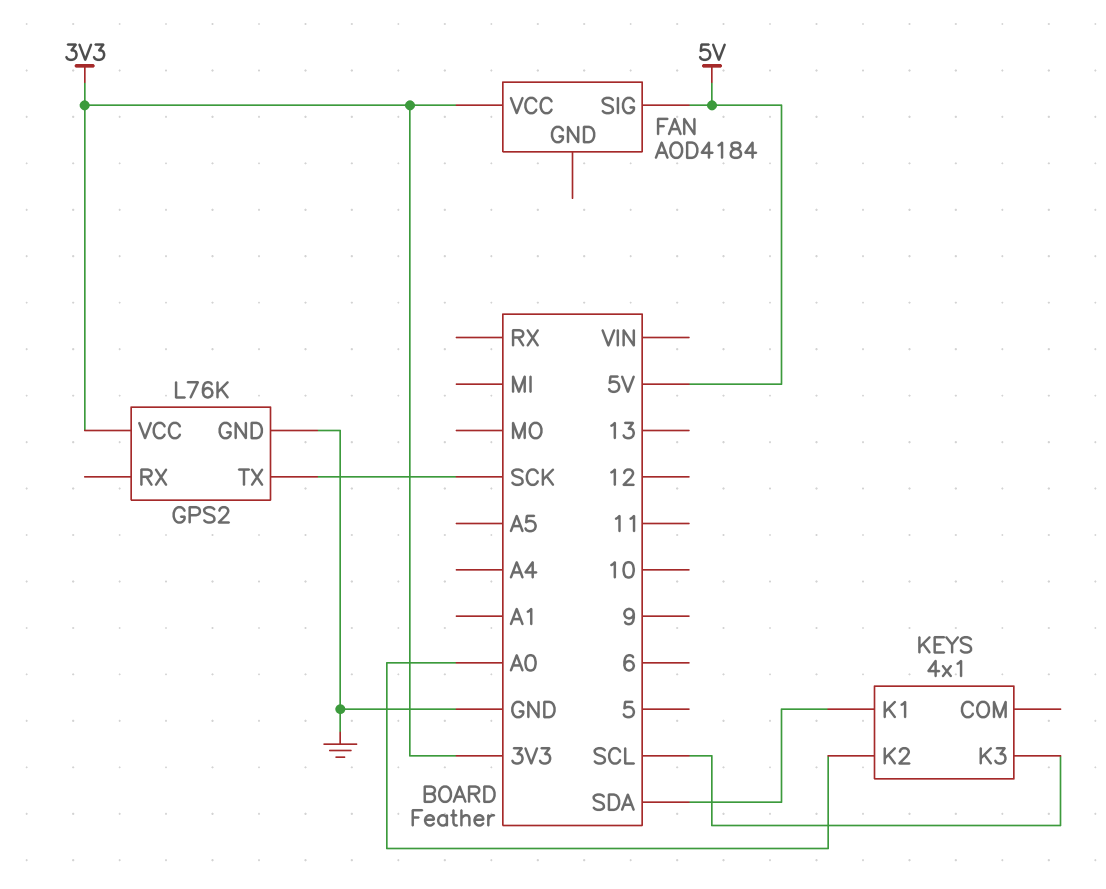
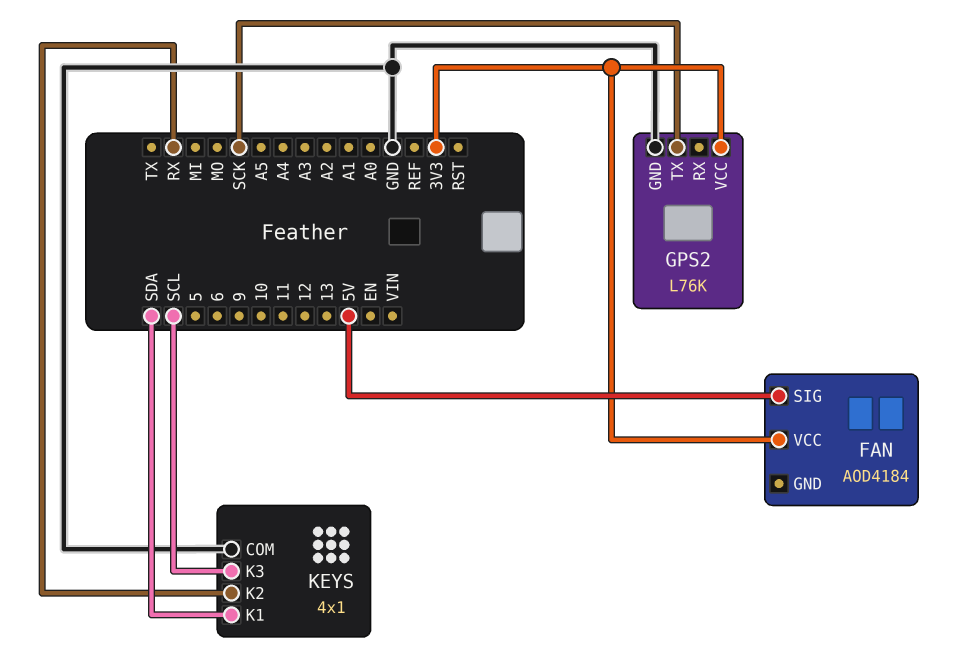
KEYS pin COM: none -> GND
KEYS pin K2: A0 -> RX

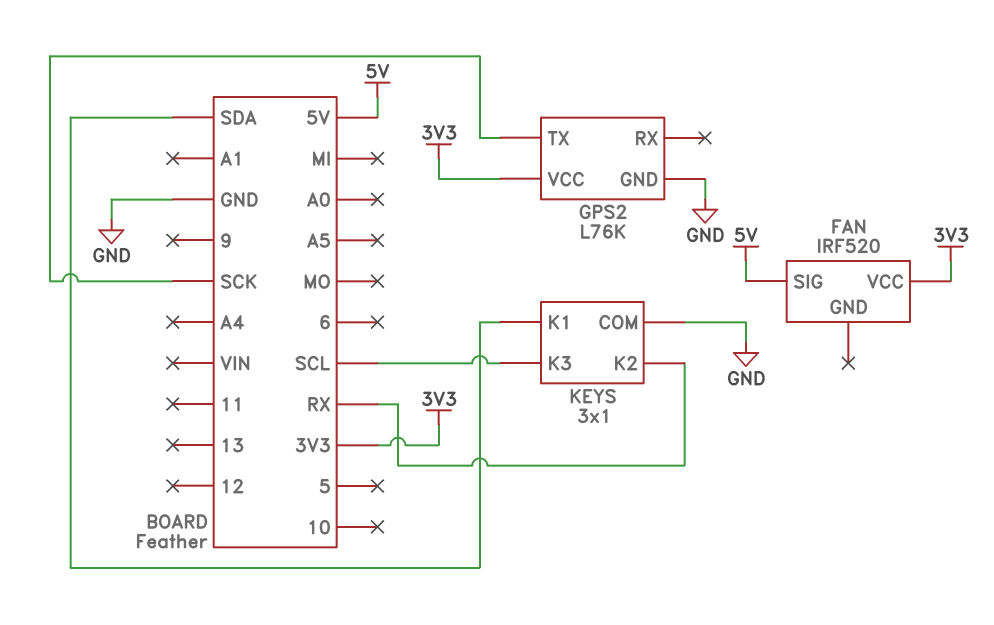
FAN: AOD4184 -> IRF520
KEYS: 4x1 -> 3x1

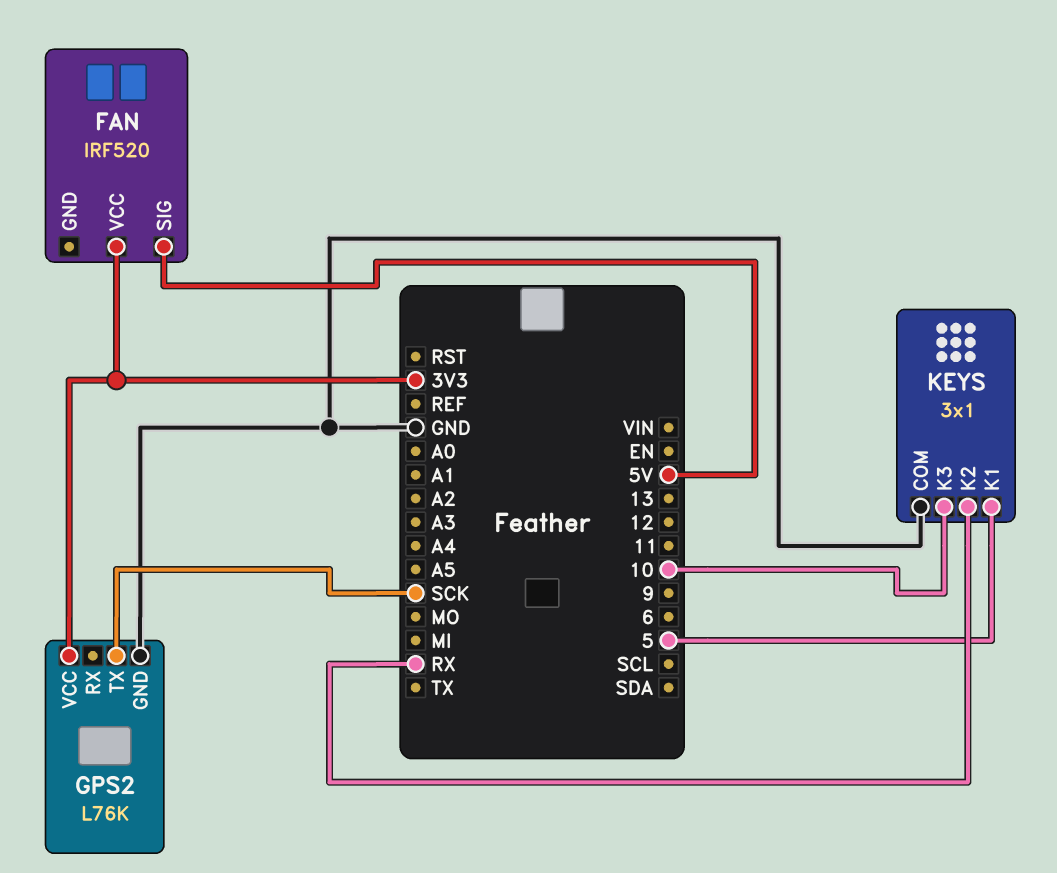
KEYS pin K1: SDA -> 5
KEYS pin K3: SCL -> 10

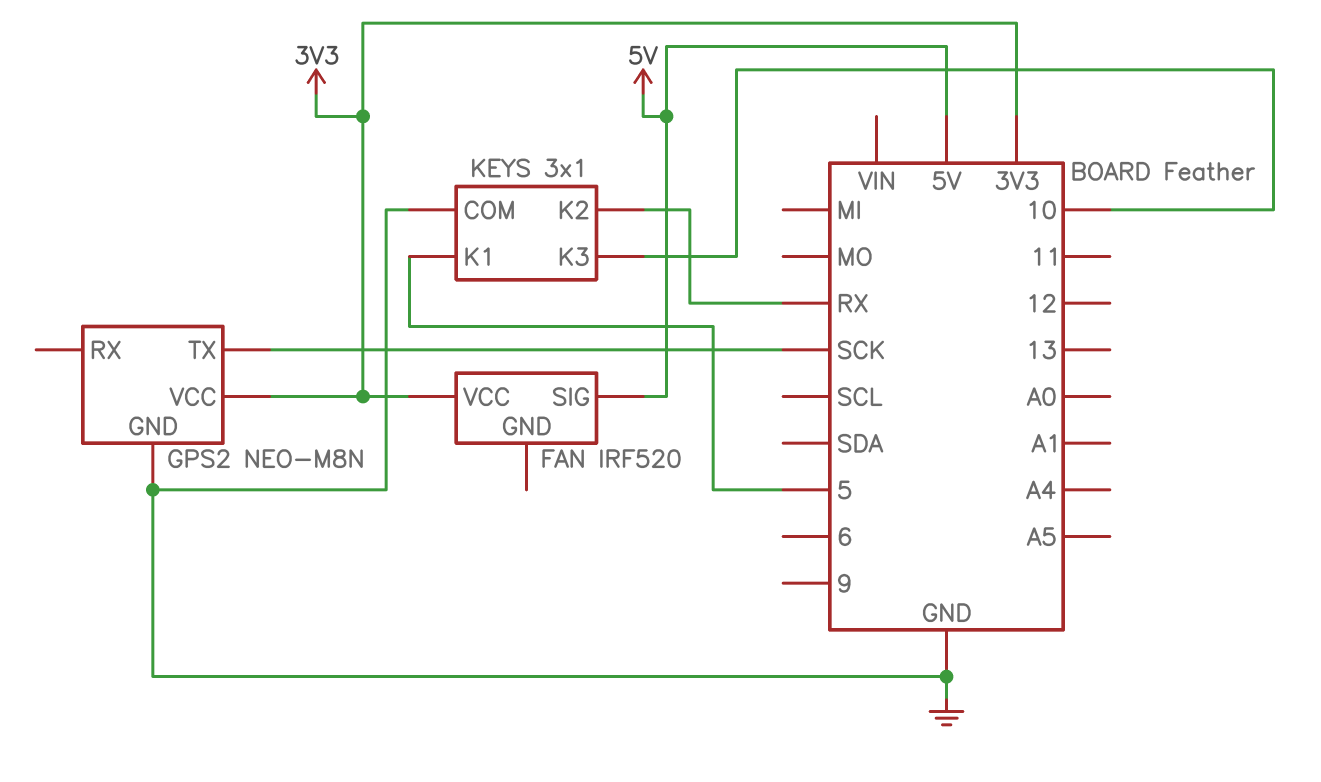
GPS2: L76K -> NEO-M8N

